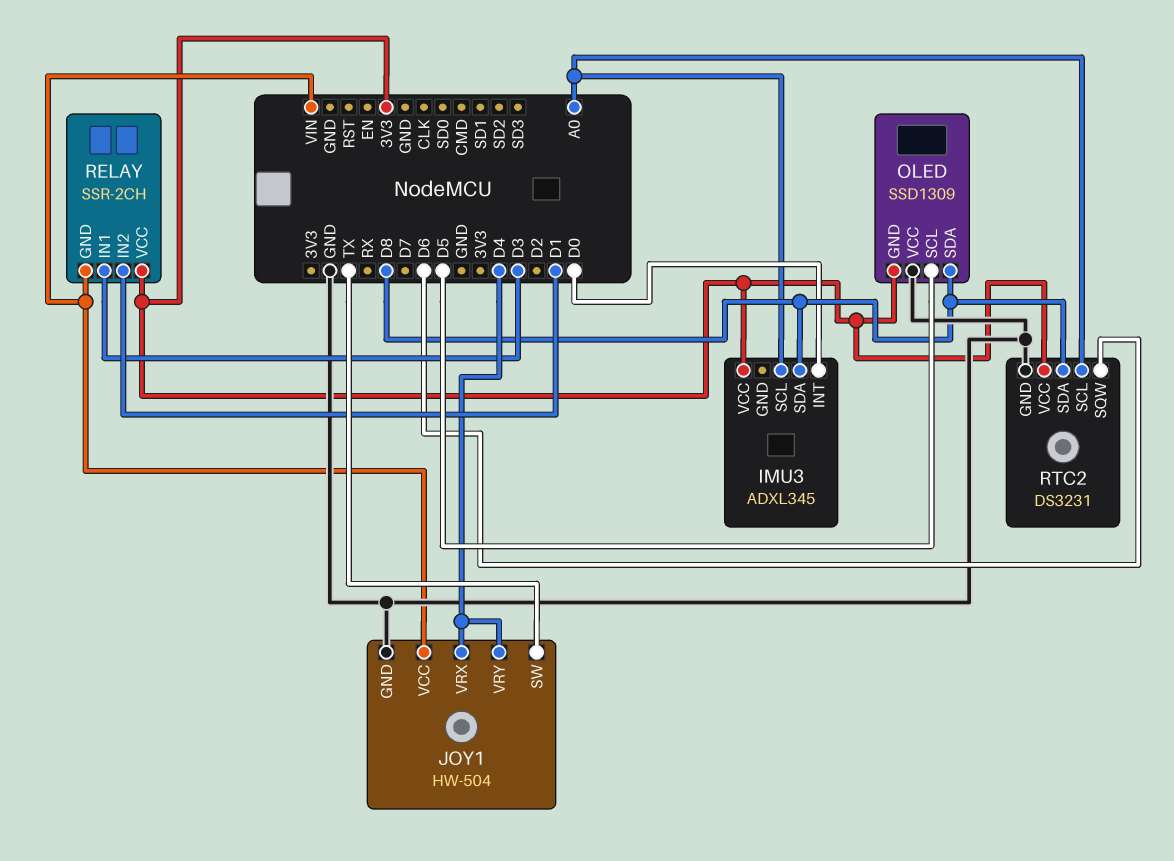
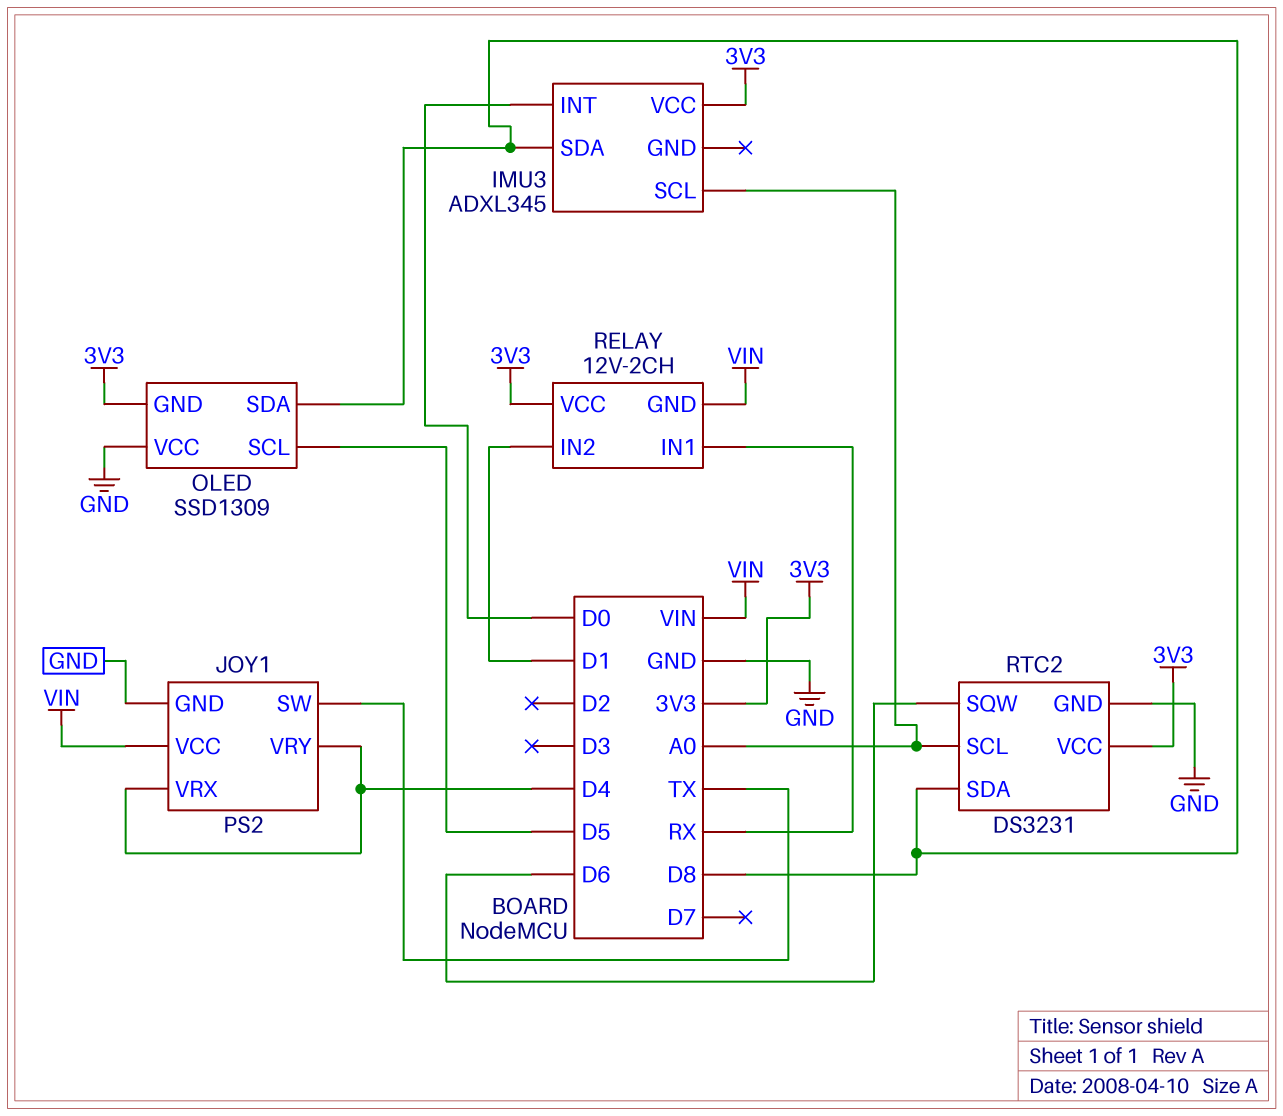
JOY1: HW-504 -> PS2
RELAY: SSR-2CH -> 12V-2CH
RELAY pin IN1: D3 -> RX

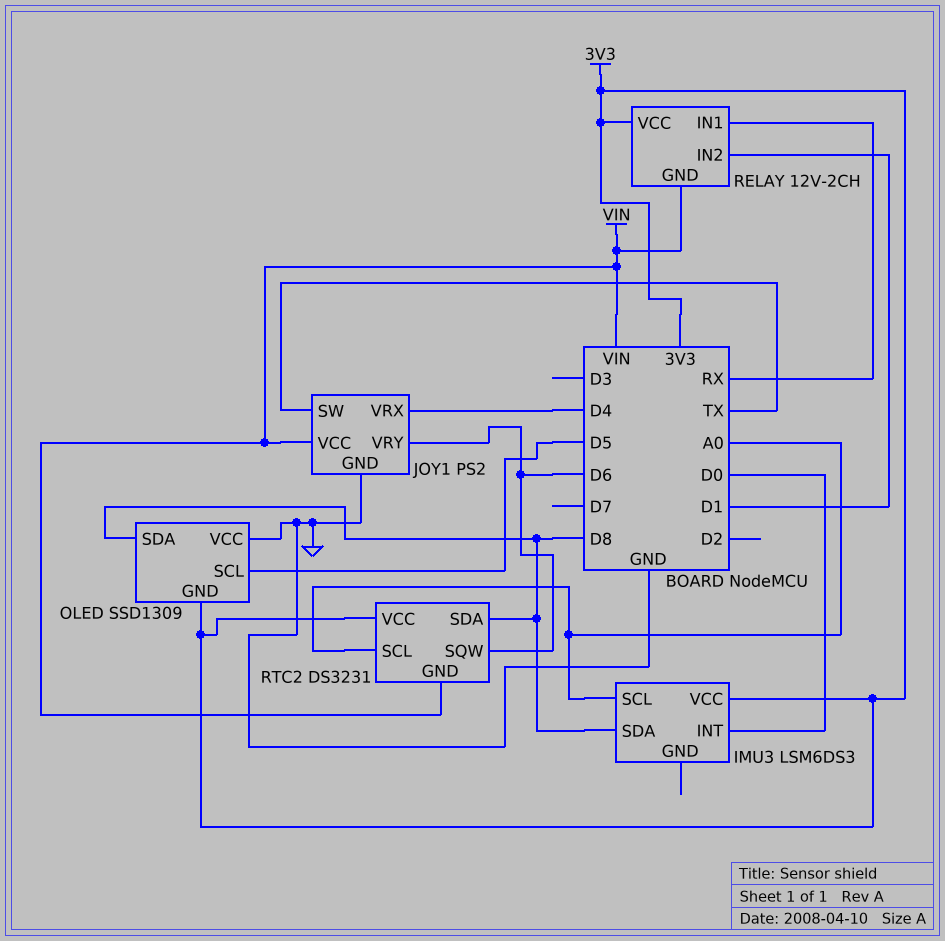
IMU3: ADXL345 -> LSM6DS3
JOY1 pin VRY: D4 -> D6
RTC2 pin GND: GND -> VIN

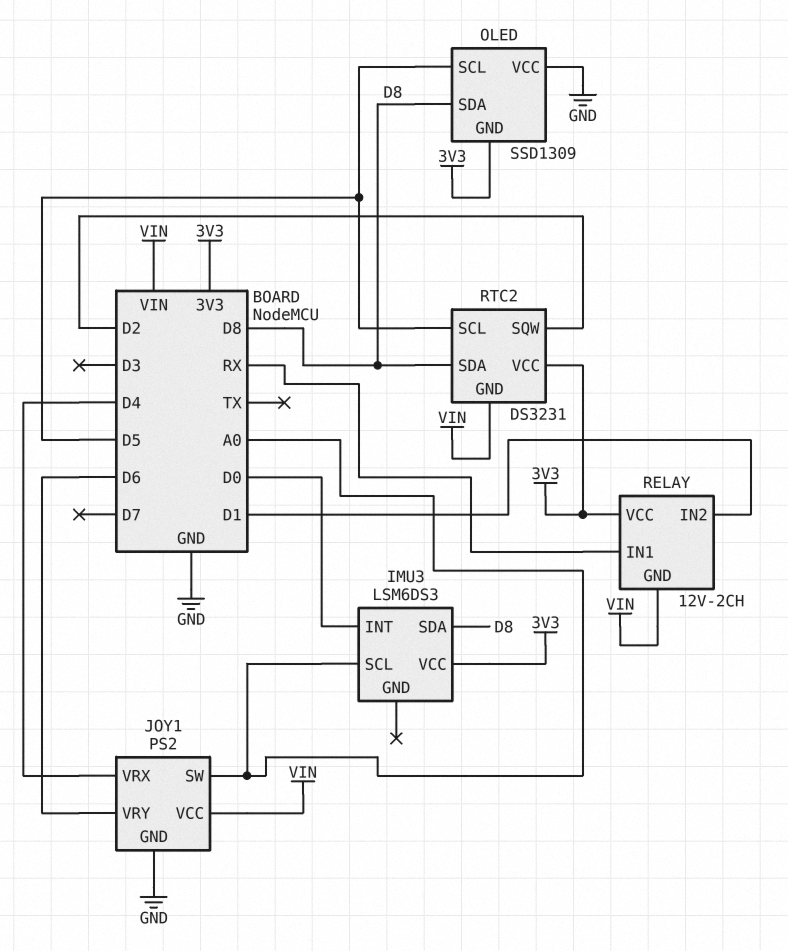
JOY1 pin SW: TX -> A0
RTC2 pin SCL: A0 -> D5
RTC2 pin SQW: D6 -> D2

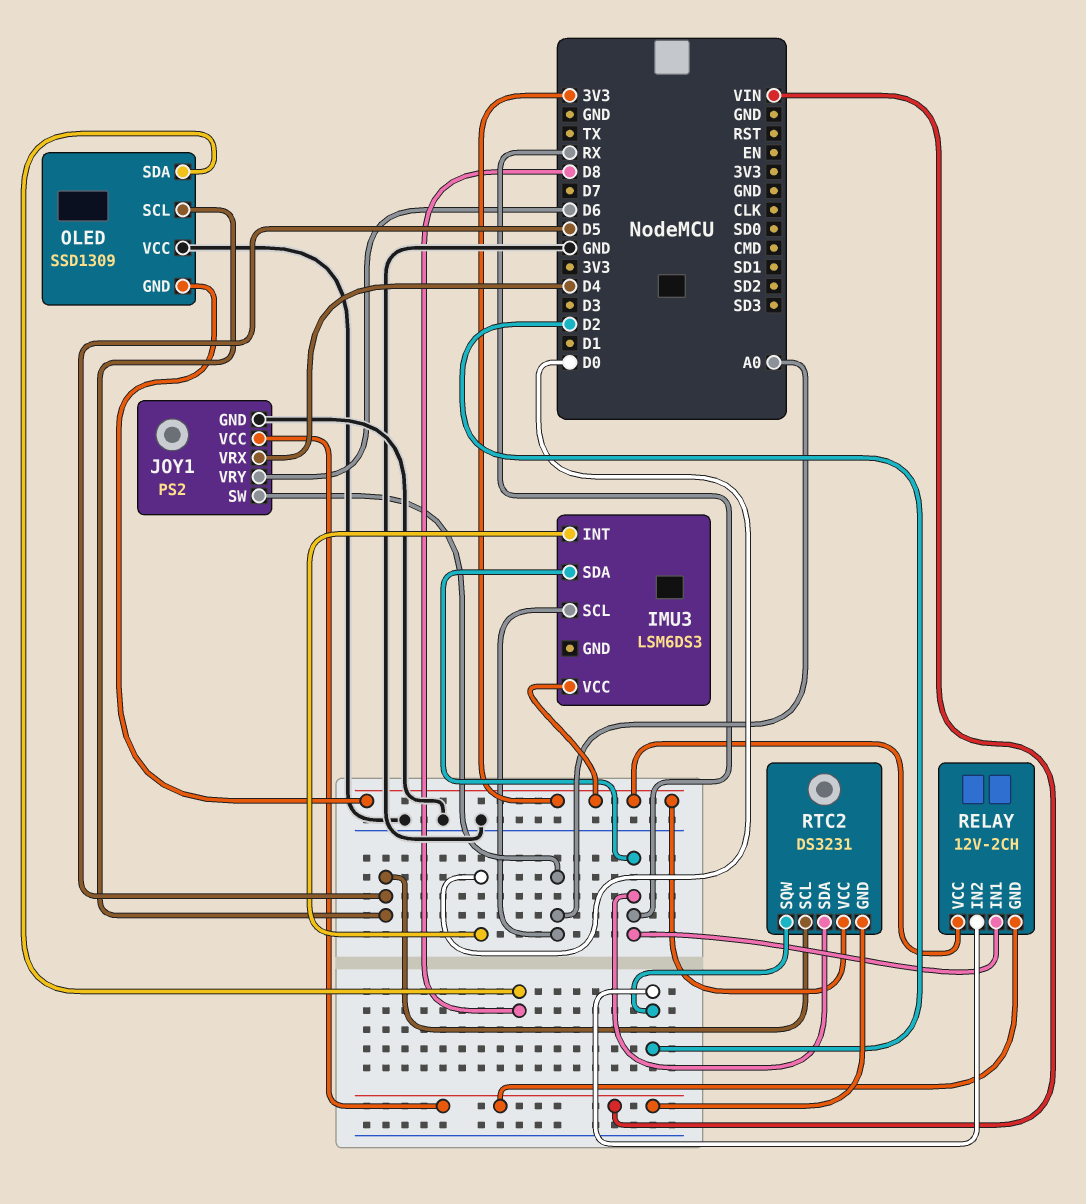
IMU3 pin SDA: D8 -> RX
RELAY pin IN2: D1 -> D2
RTC2 pin SDA: D8 -> RX

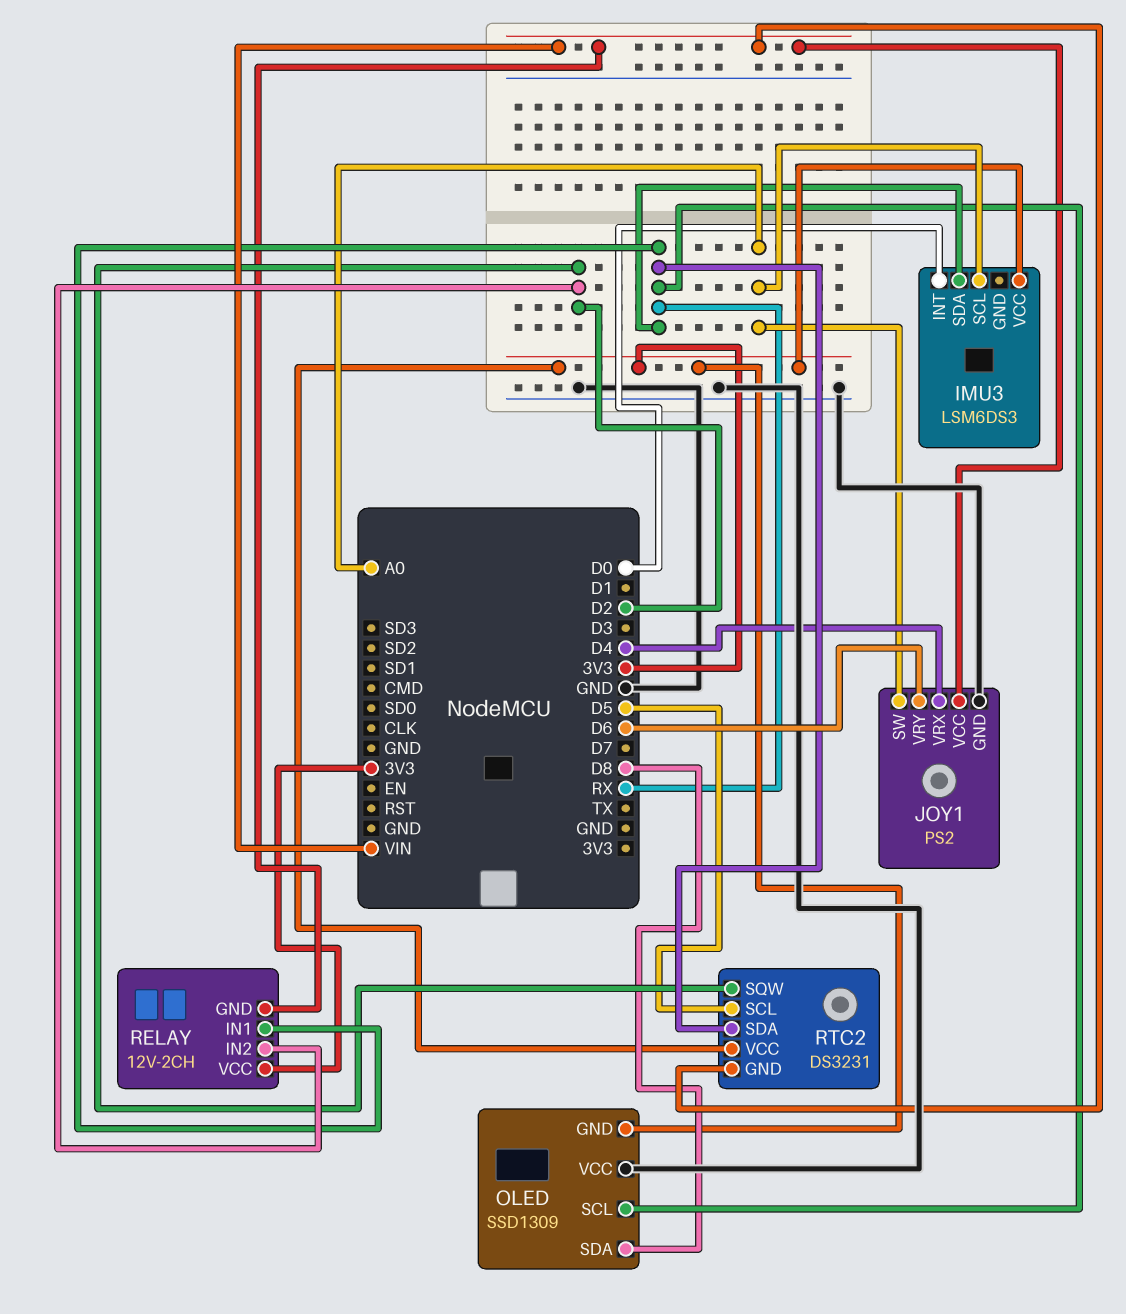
OLED pin SCL: D5 -> RX

